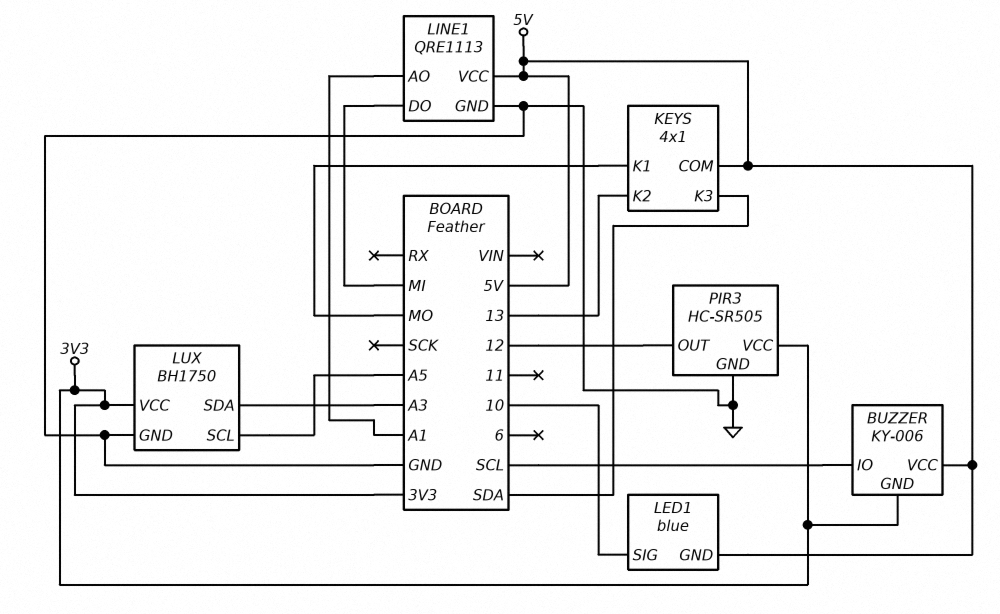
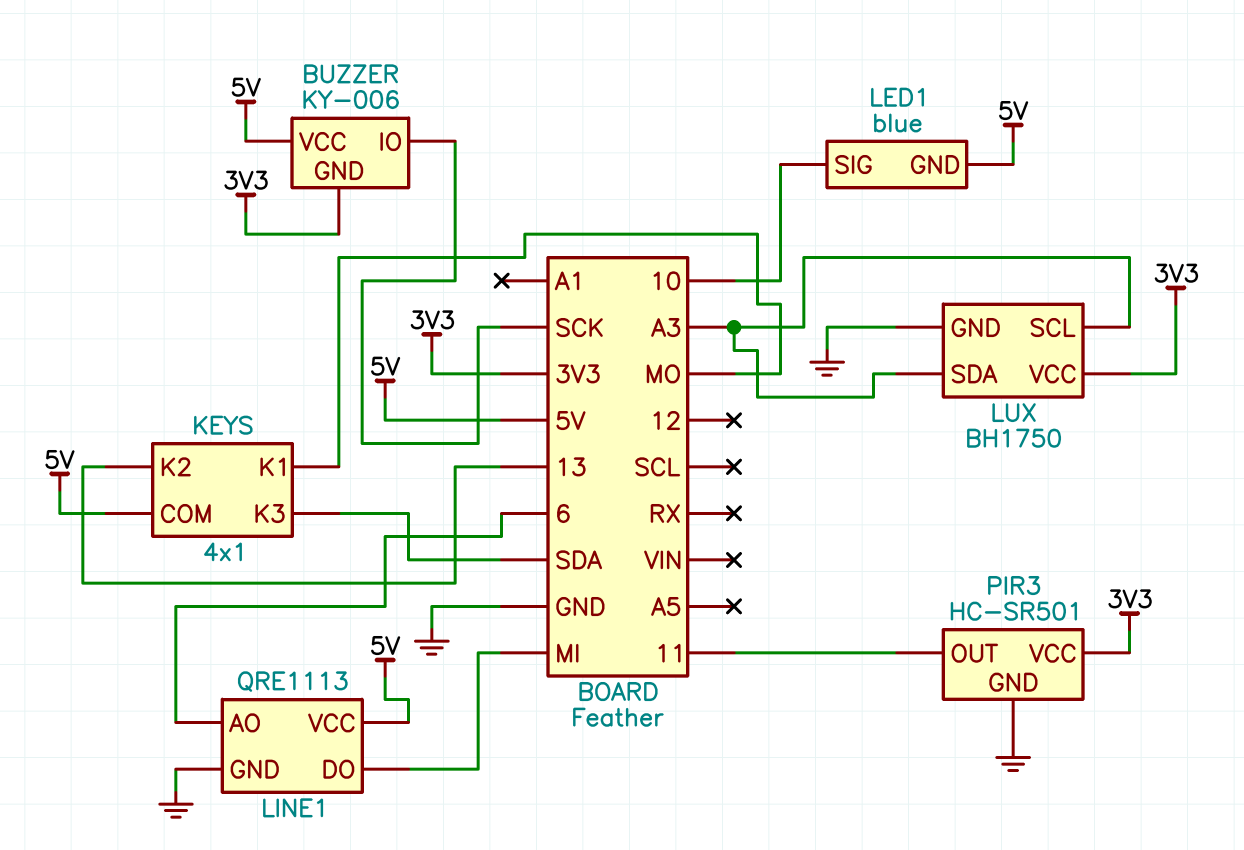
BUZZER pin IO: SCL -> SCK
LINE1 pin AO: A1 -> 6
LUX pin SCL: A5 -> A3
PIR3: HC-SR505 -> HC-SR501
PIR3 pin OUT: 12 -> 11

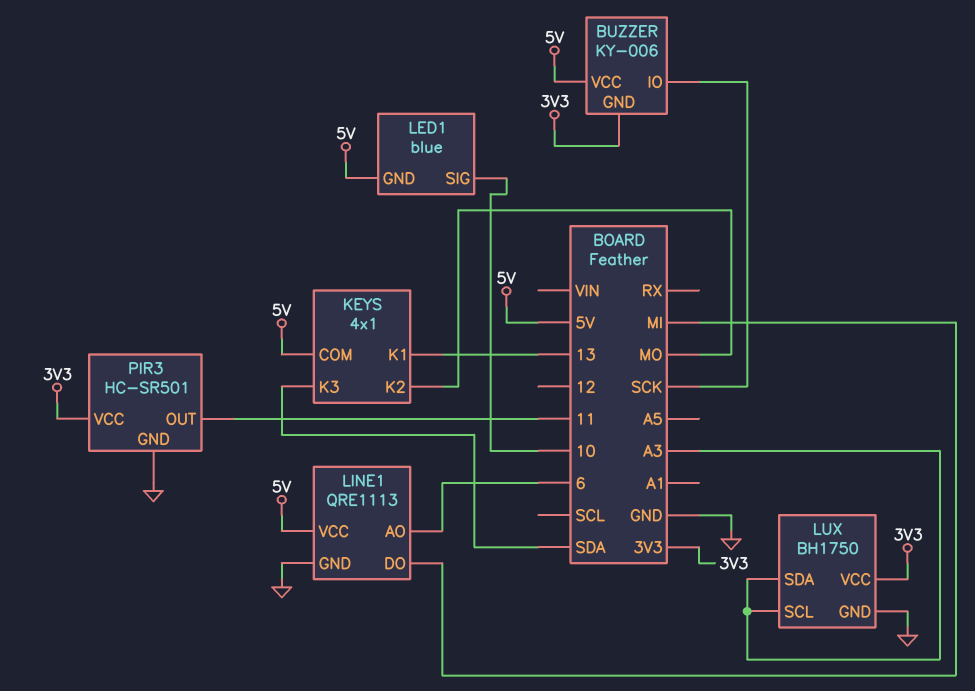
KEYS pin K1: MO -> 13
KEYS pin K2: 13 -> MO

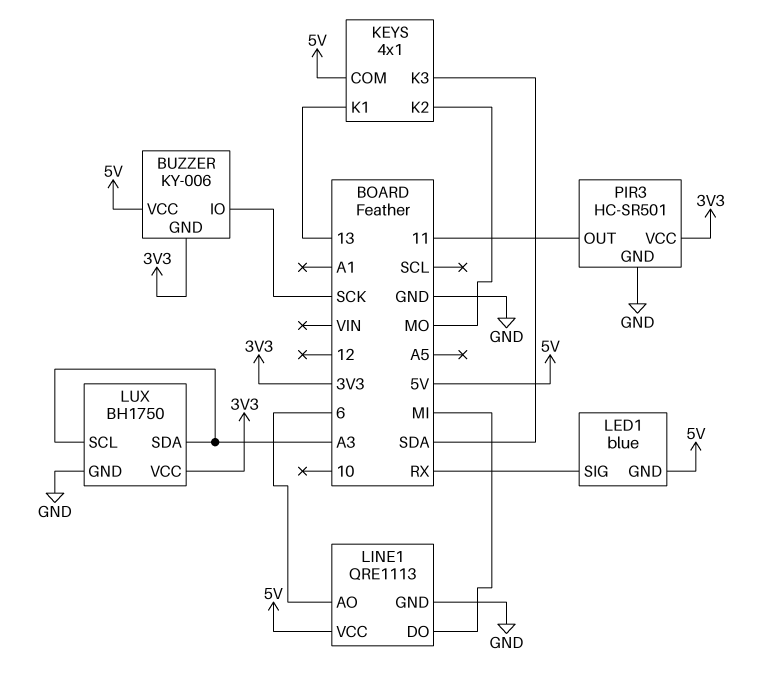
LED1 pin SIG: 10 -> RX

